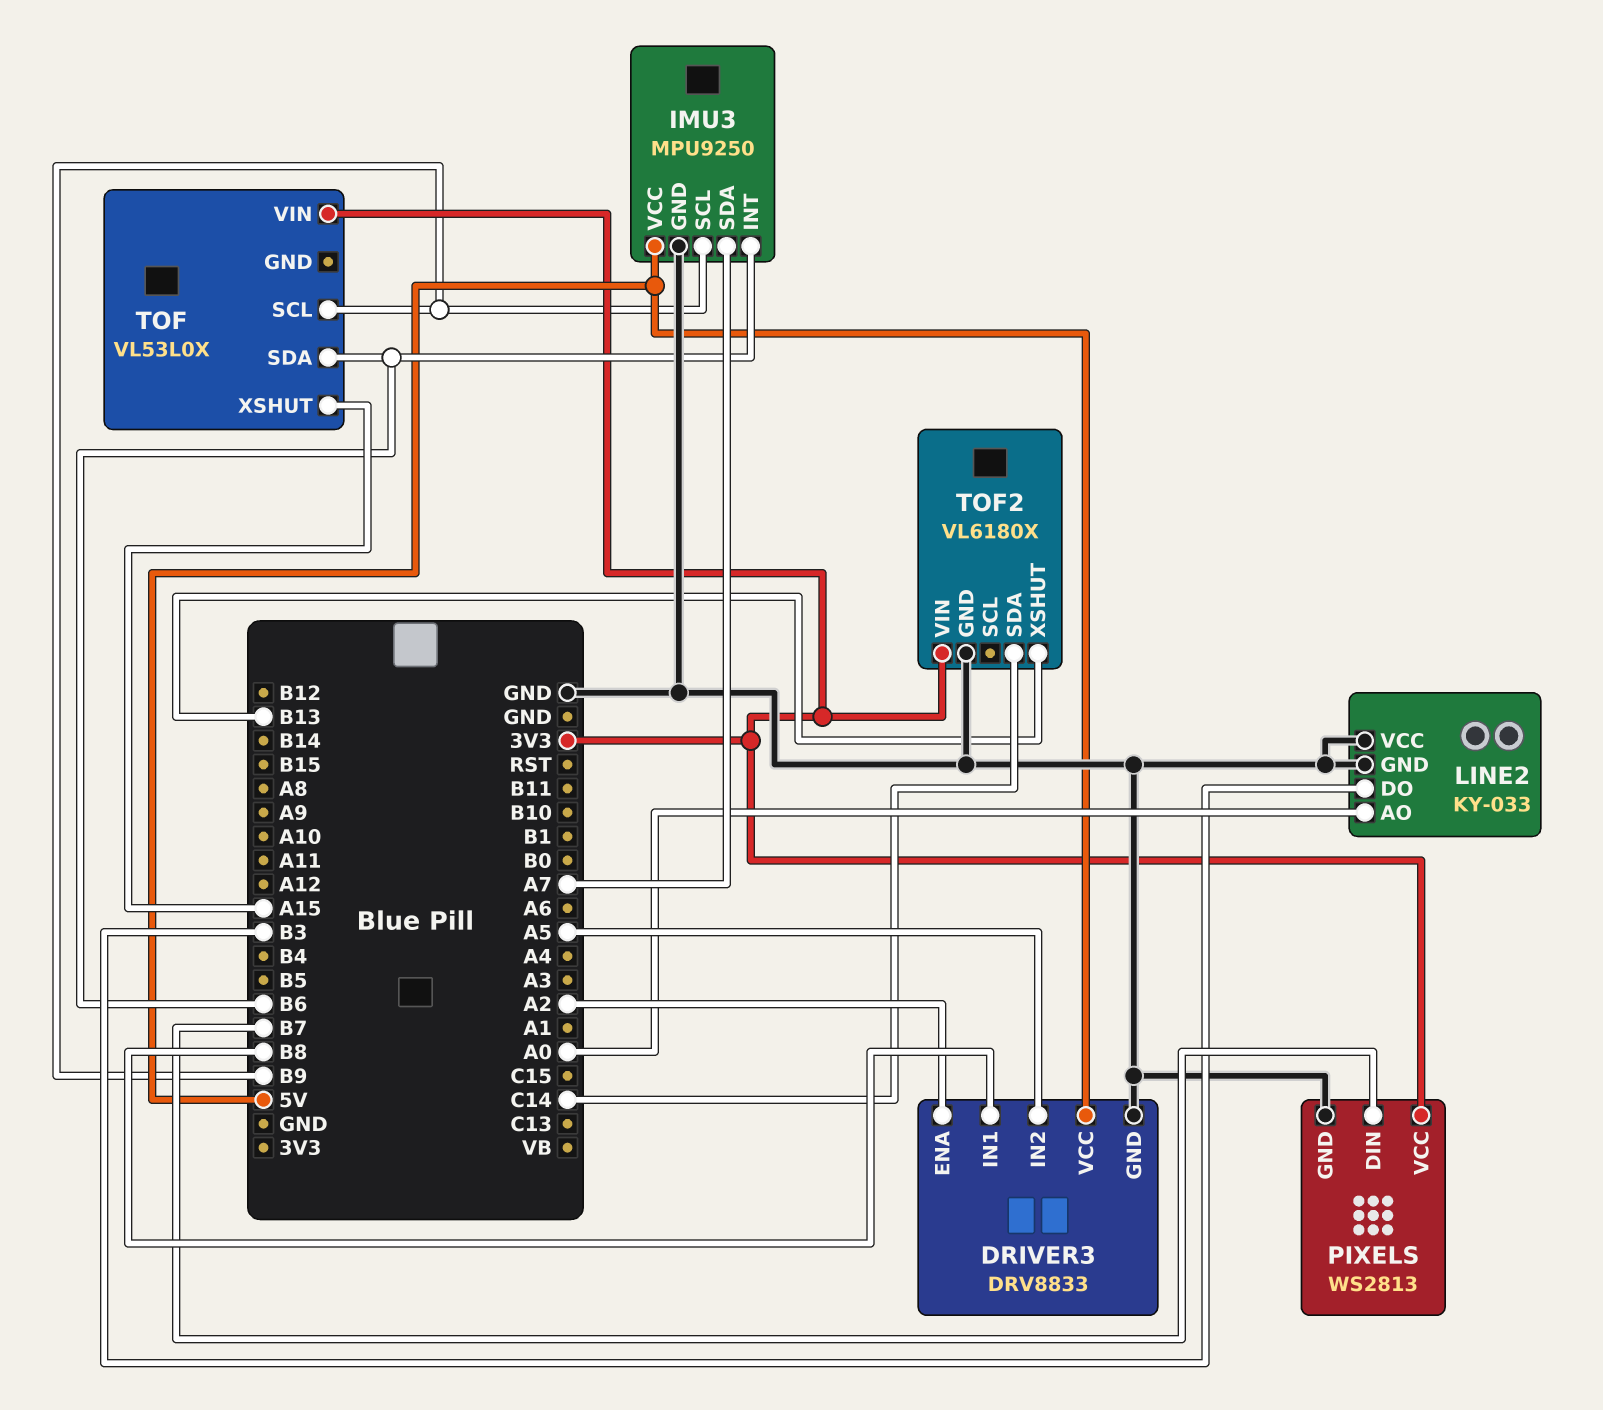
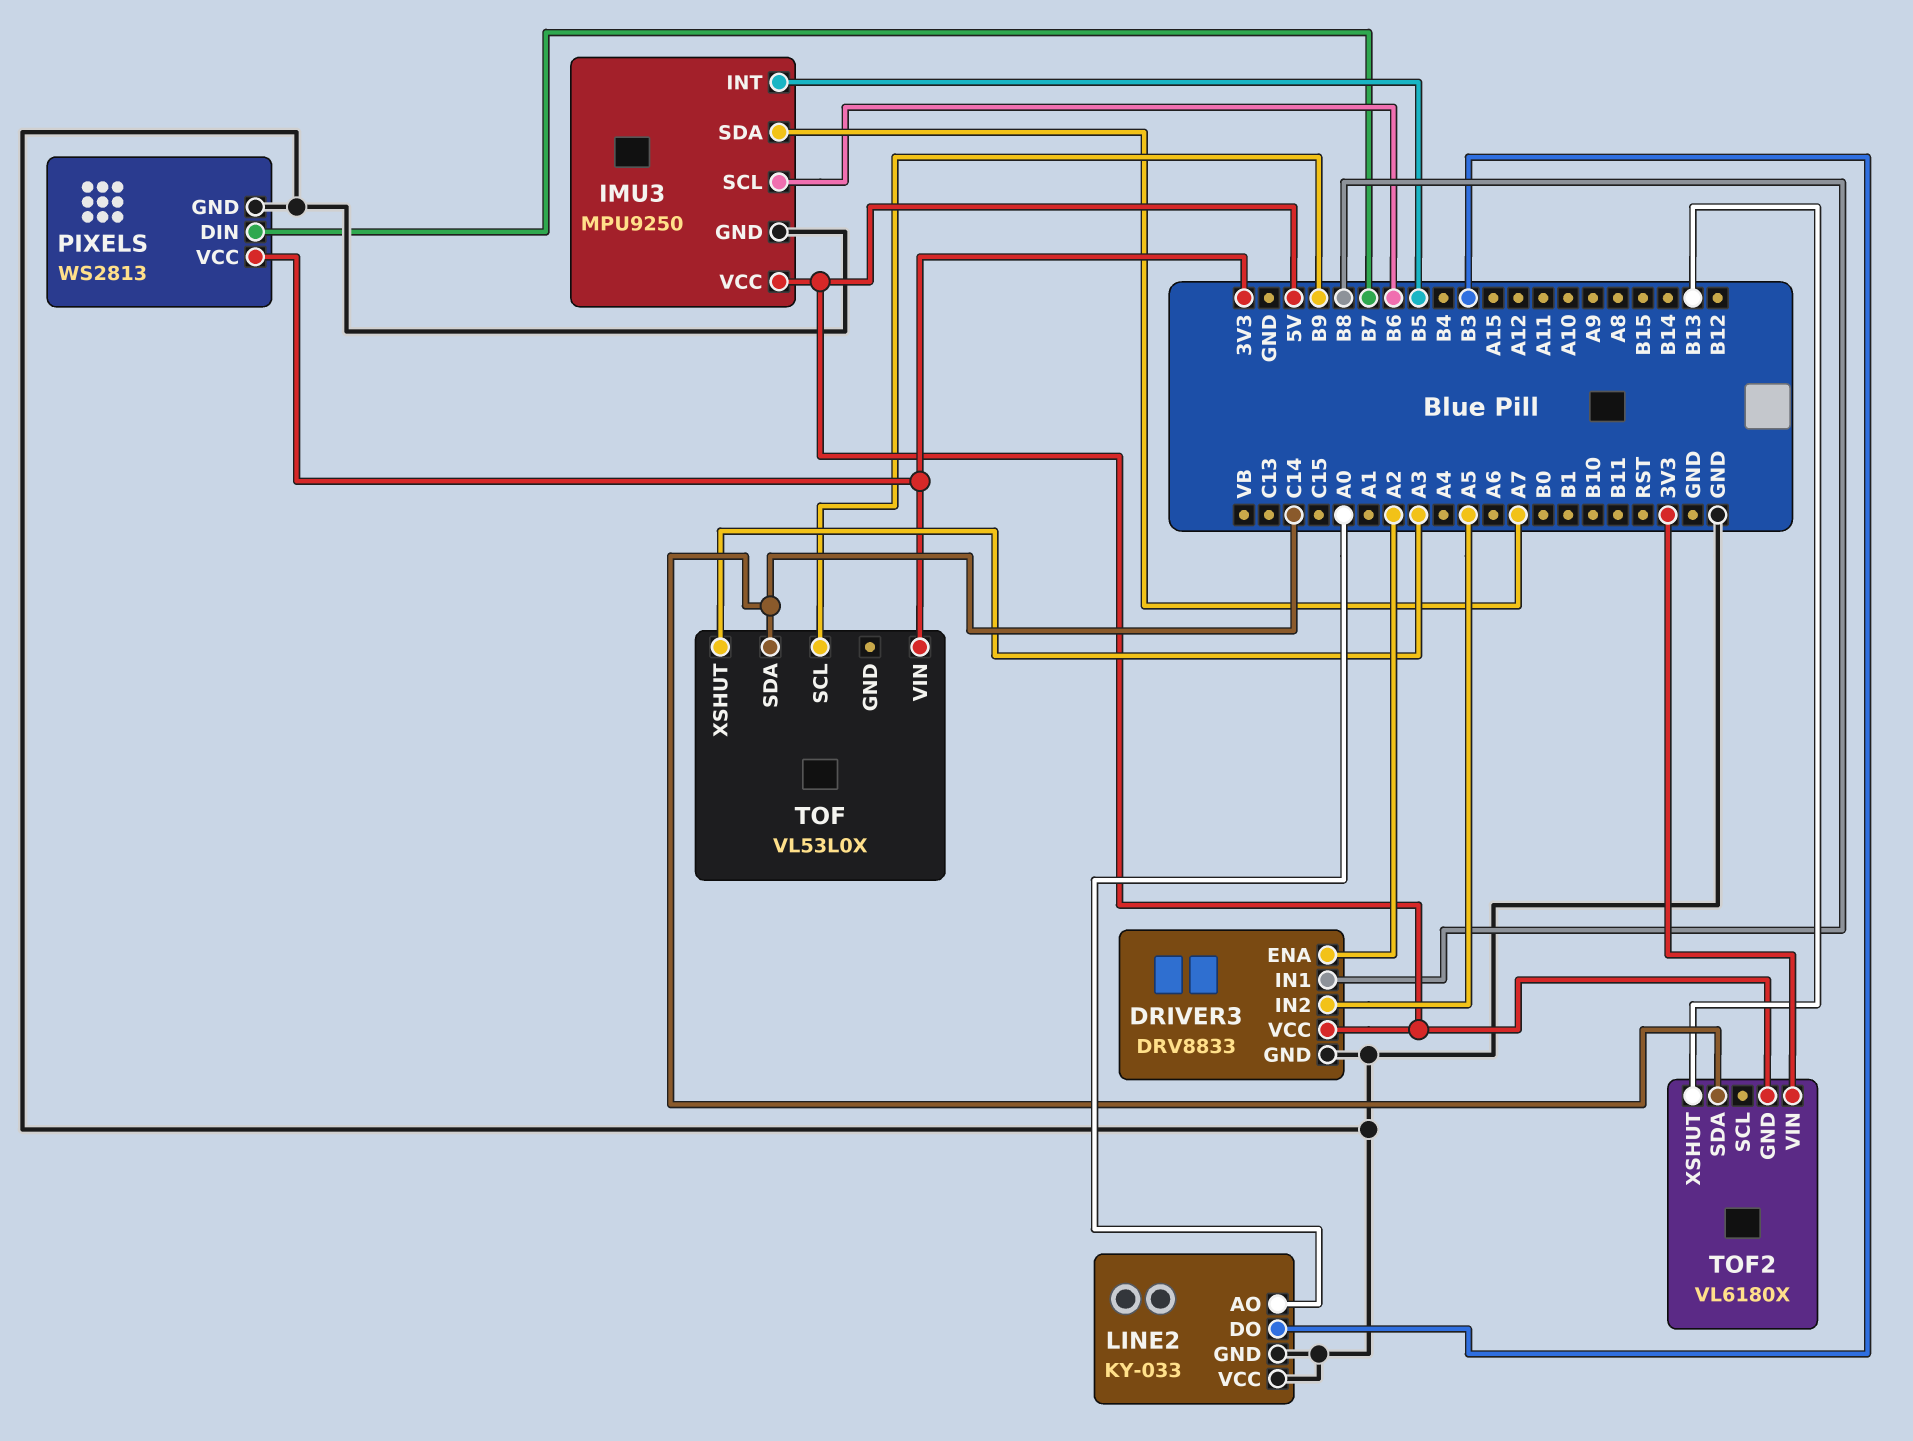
IMU3 pin INT: B6 -> B5
IMU3 pin SCL: B9 -> B6
TOF pin SDA: B6 -> C14
TOF pin XSHUT: A15 -> A3
TOF2 pin GND: GND -> 5V

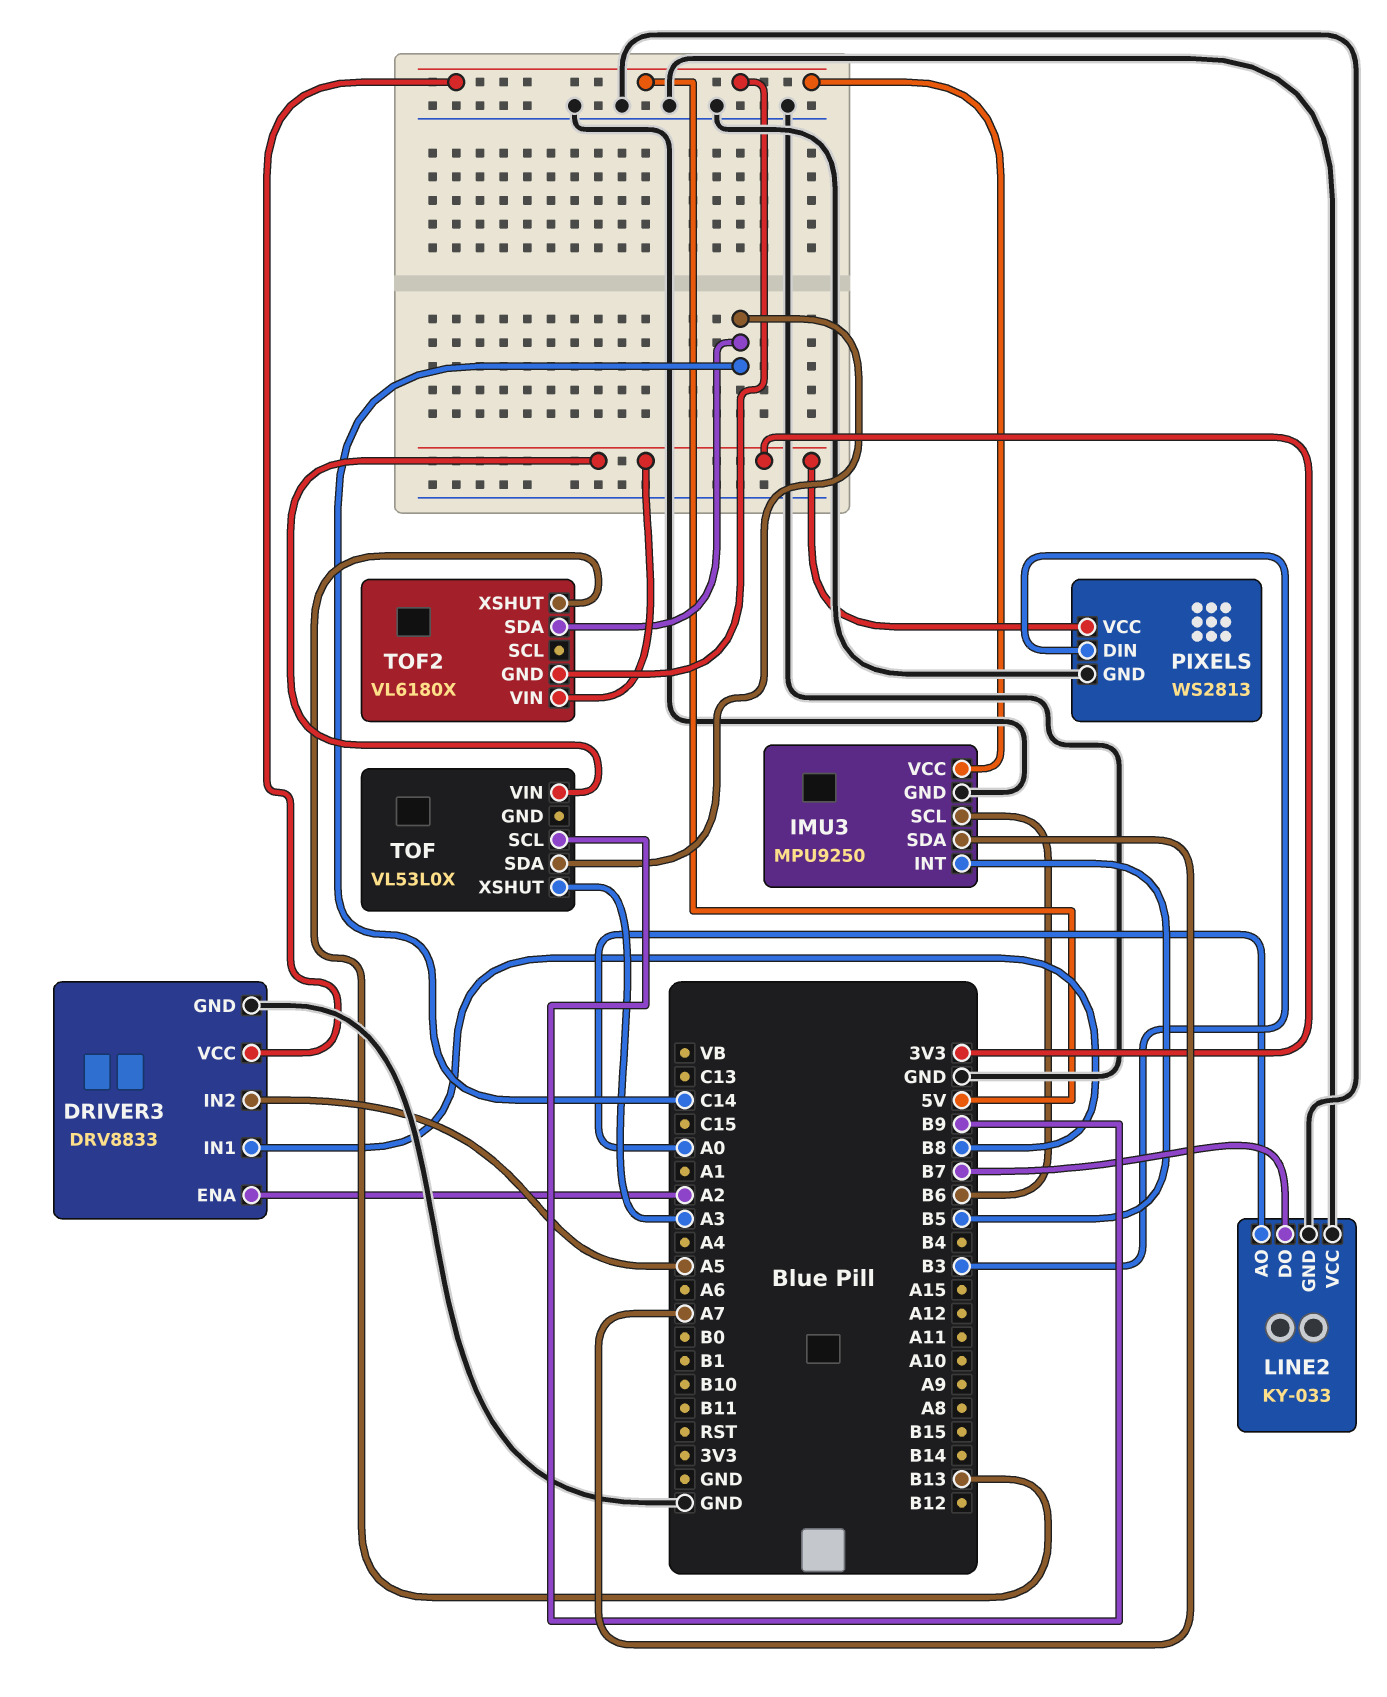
LINE2 pin DO: B3 -> B7
PIXELS pin DIN: B7 -> B3

